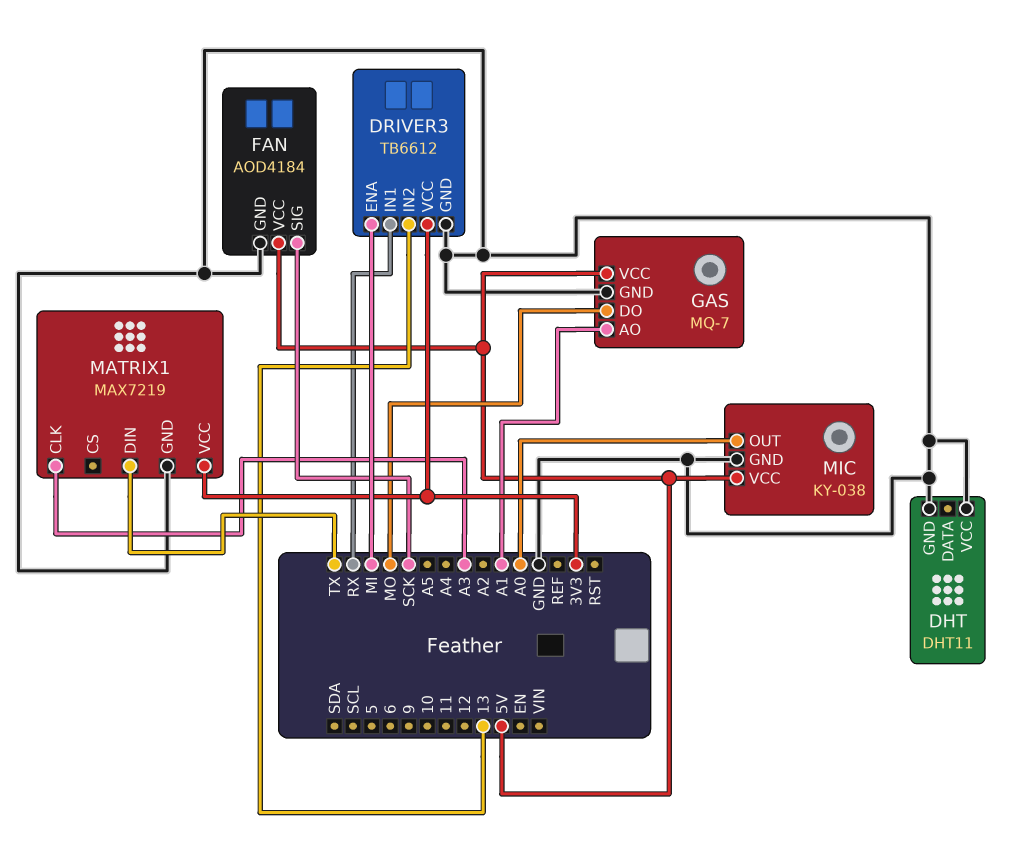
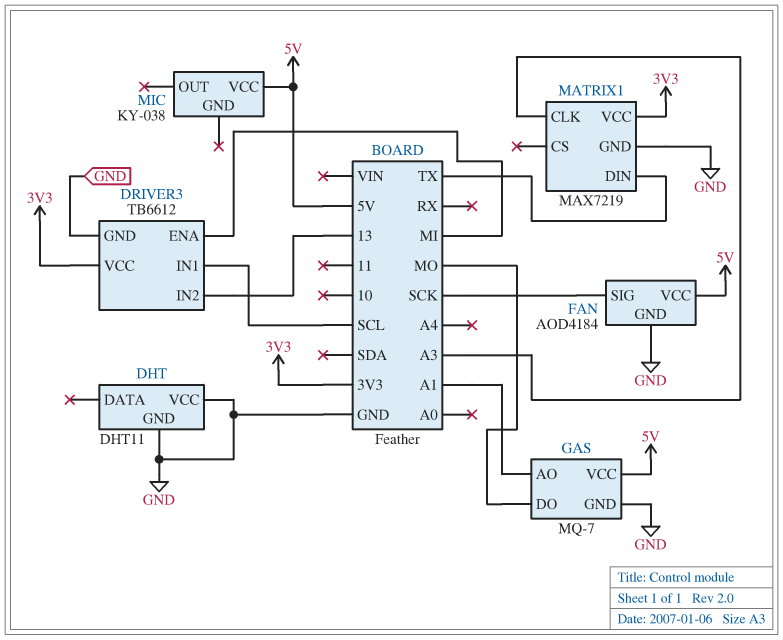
DRIVER3 pin IN1: RX -> SCL
MIC pin GND: GND -> none
MIC pin OUT: A0 -> none

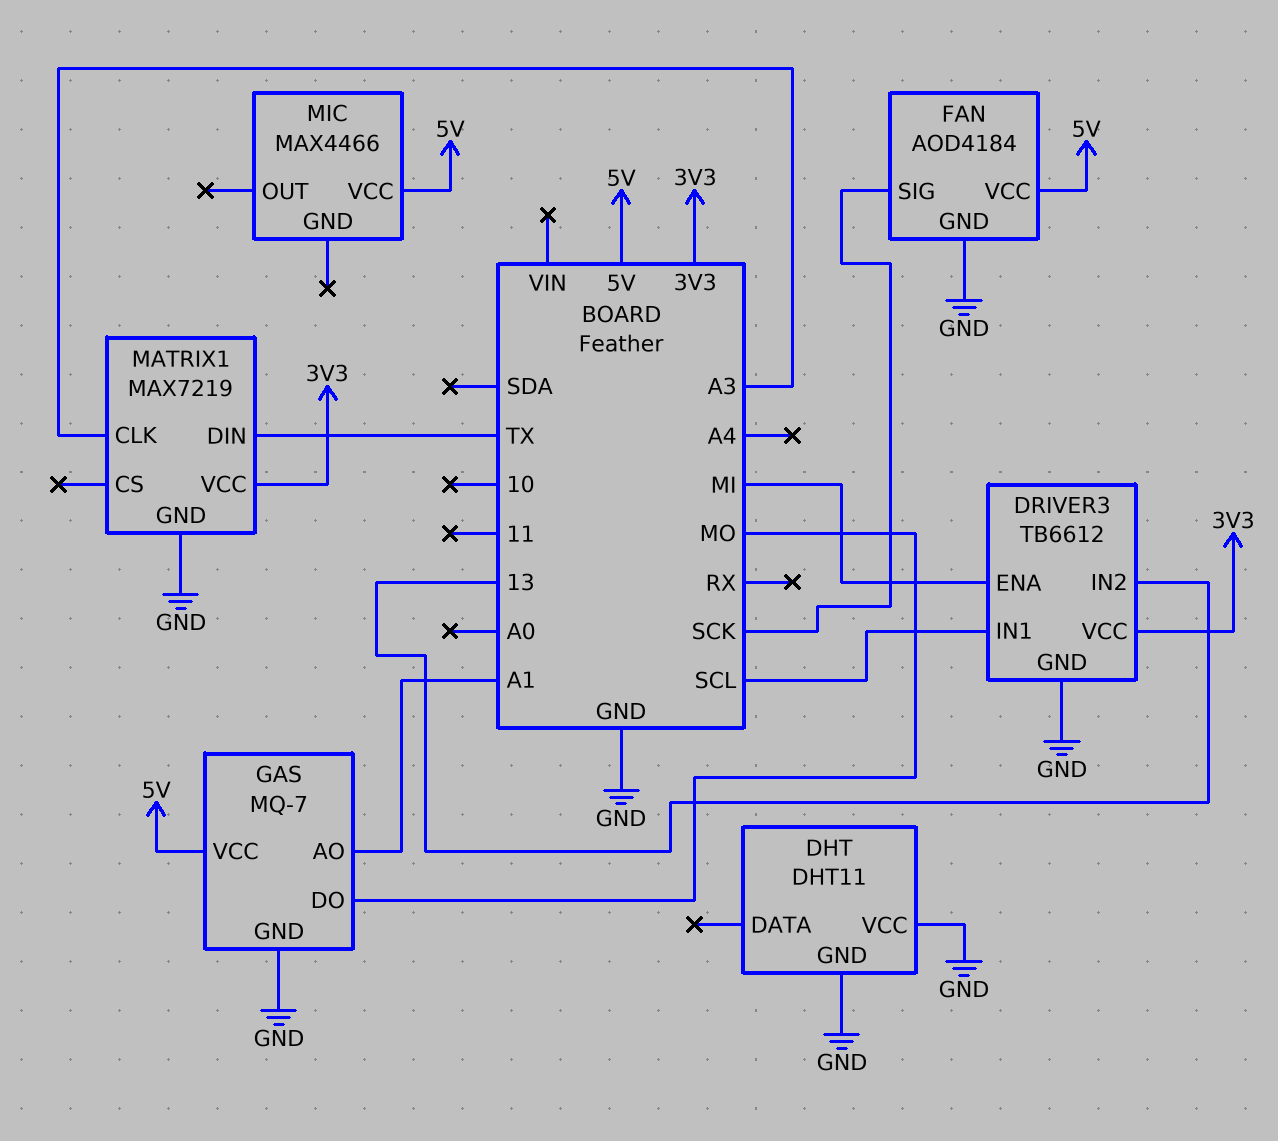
MIC: KY-038 -> MAX4466

